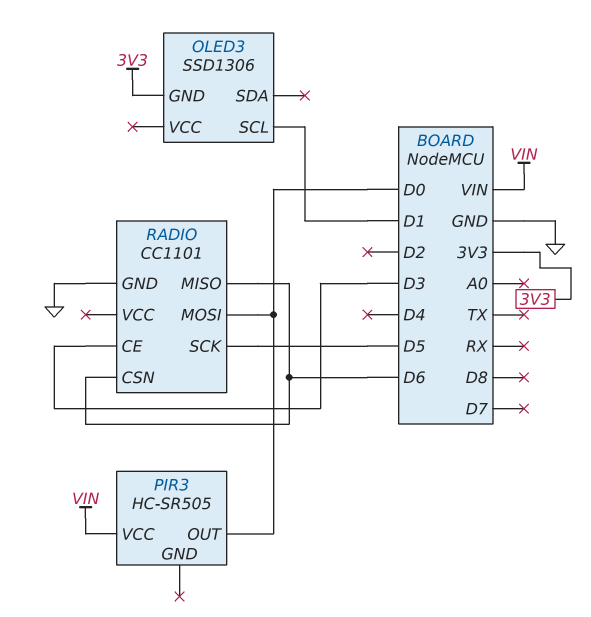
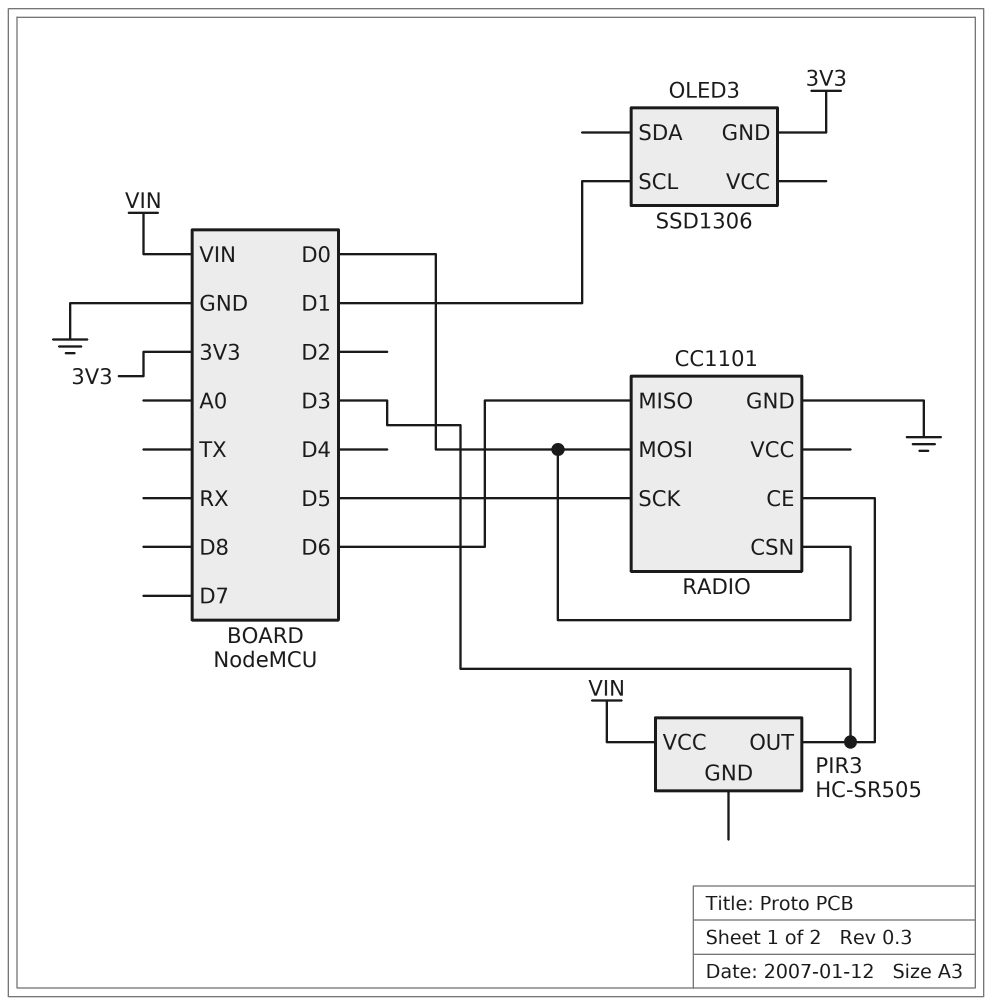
PIR3 pin OUT: D0 -> D3
RADIO pin CSN: D6 -> D0

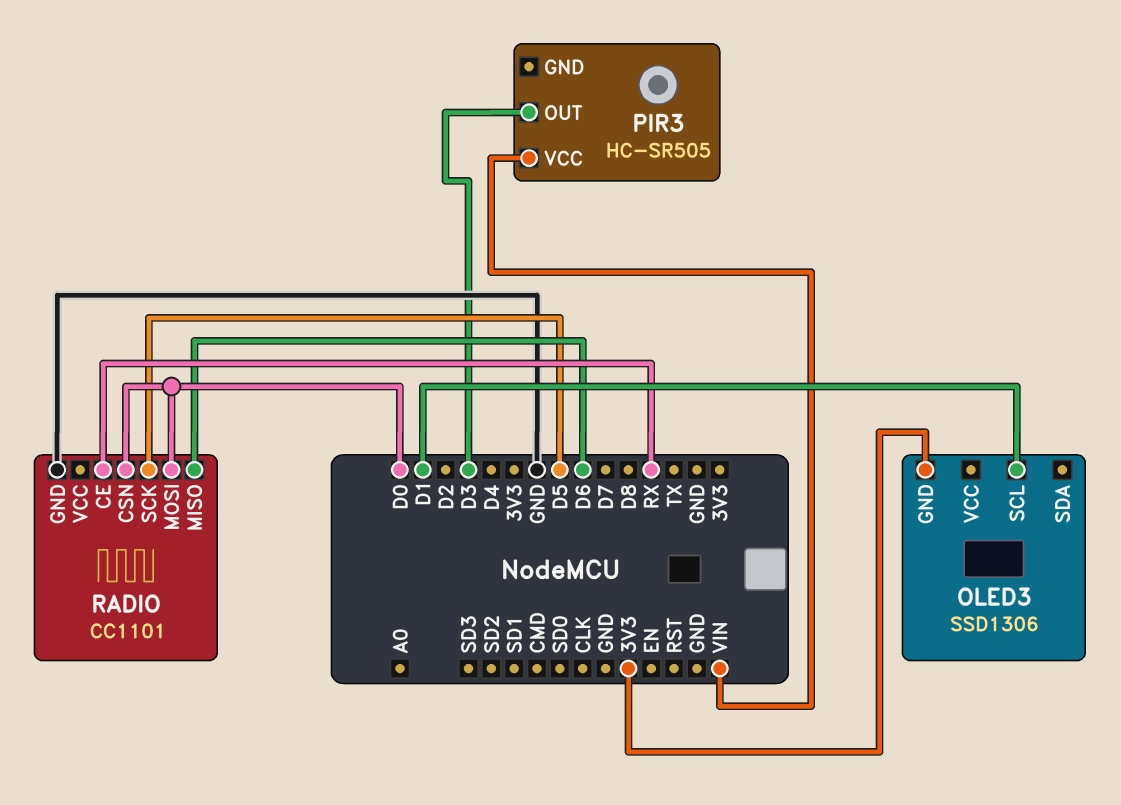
RADIO pin CE: D3 -> RX

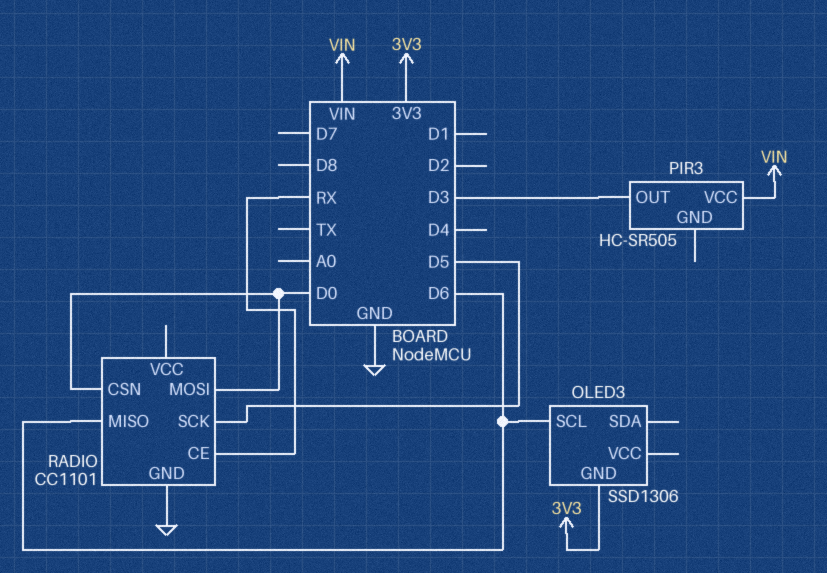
OLED3 pin SCL: D1 -> D6

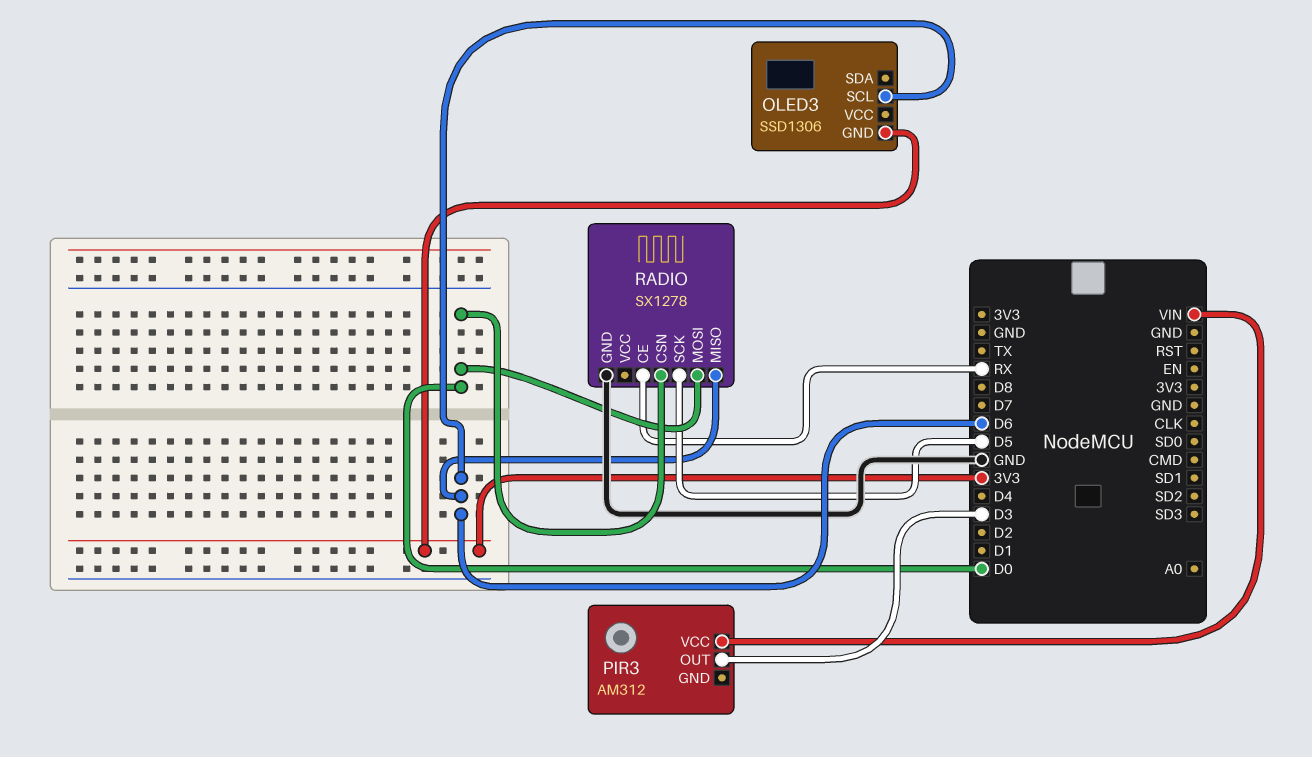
PIR3: HC-SR505 -> AM312
RADIO: CC1101 -> SX1278

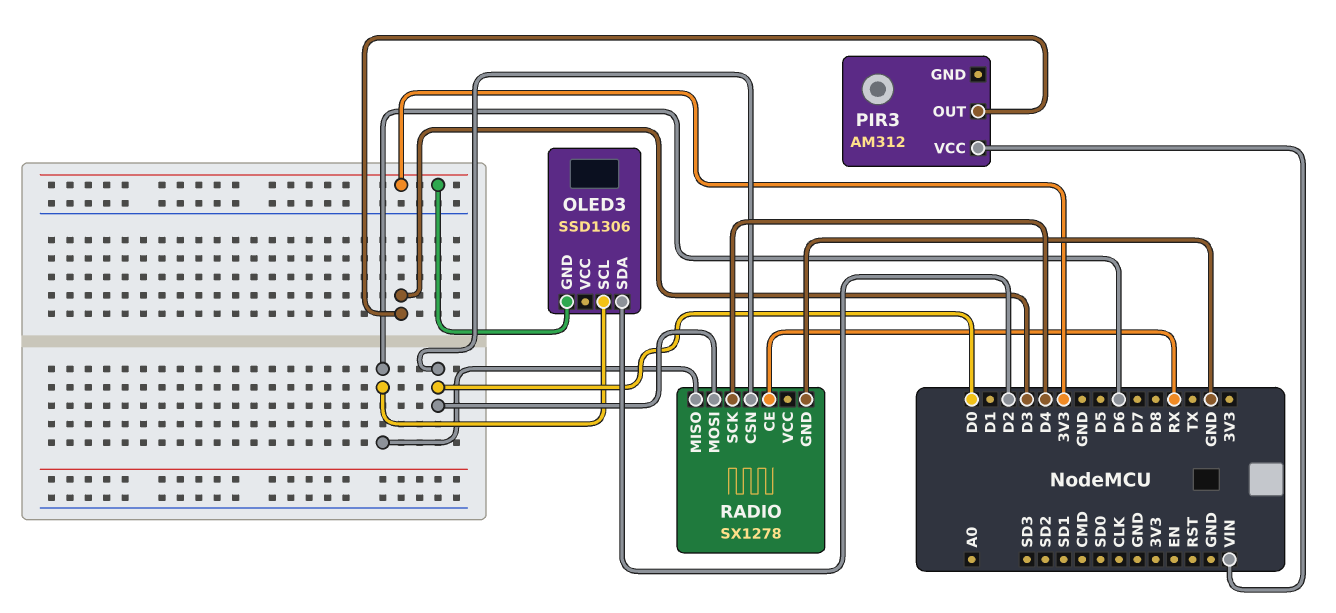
OLED3 pin SDA: none -> D2
RADIO pin SCK: D5 -> D4

